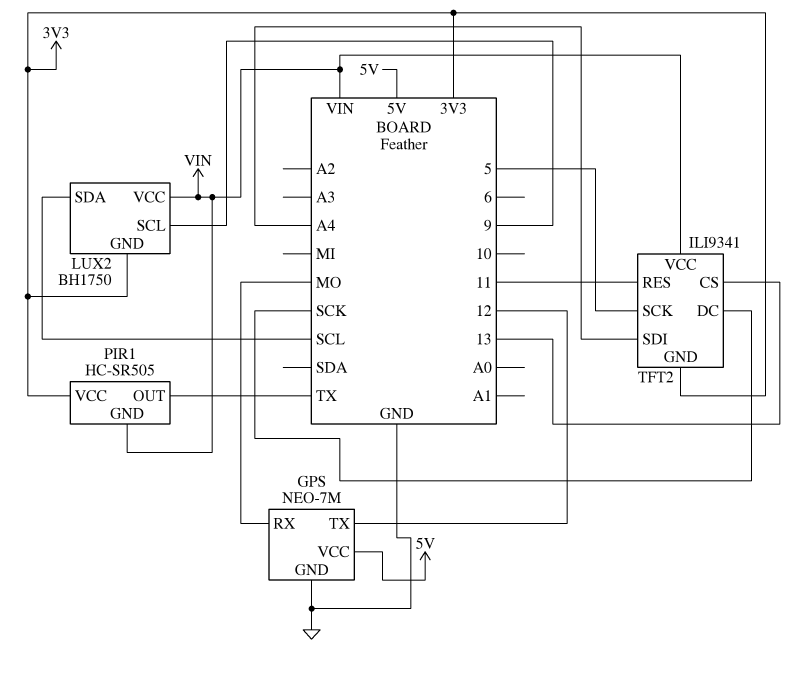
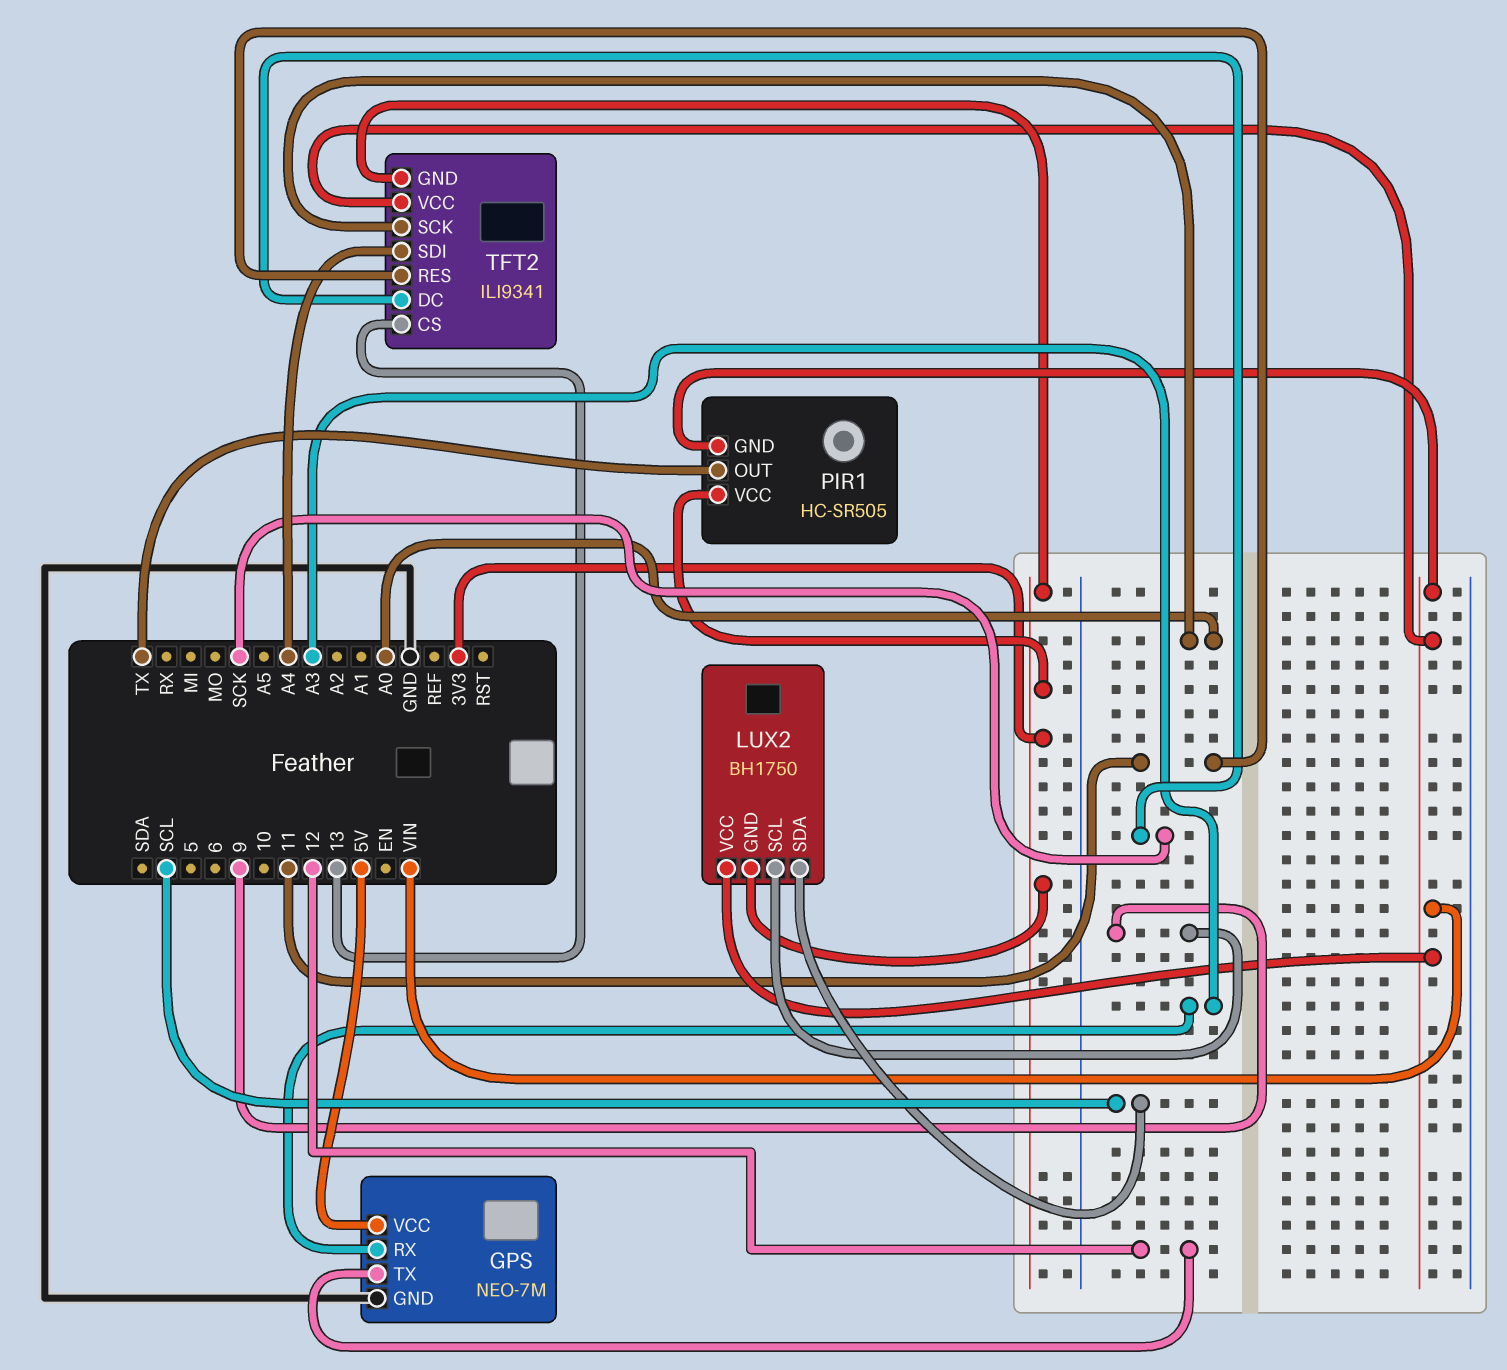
GPS pin RX: MO -> A3
TFT2 pin SCK: 5 -> A0

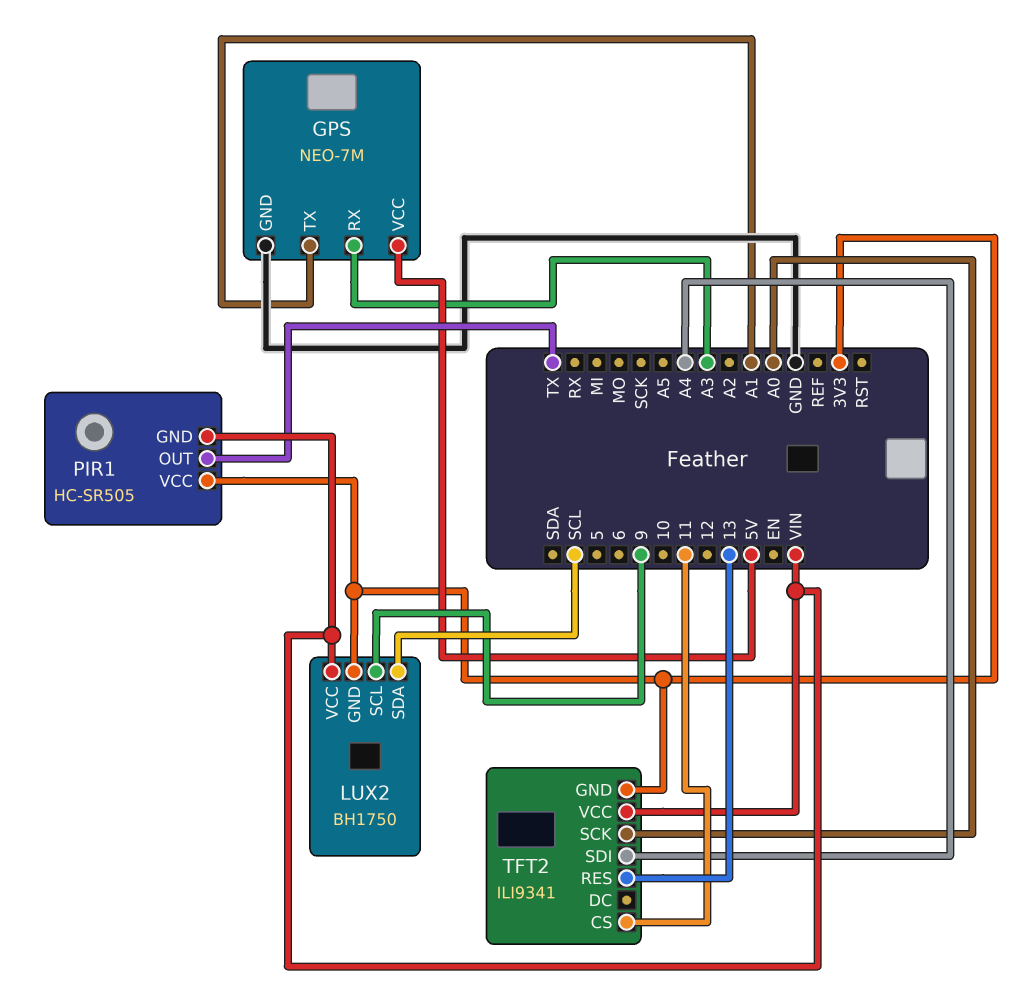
GPS pin TX: 12 -> A1
TFT2 pin CS: 13 -> 11
TFT2 pin DC: SCK -> none
TFT2 pin RES: 11 -> 13

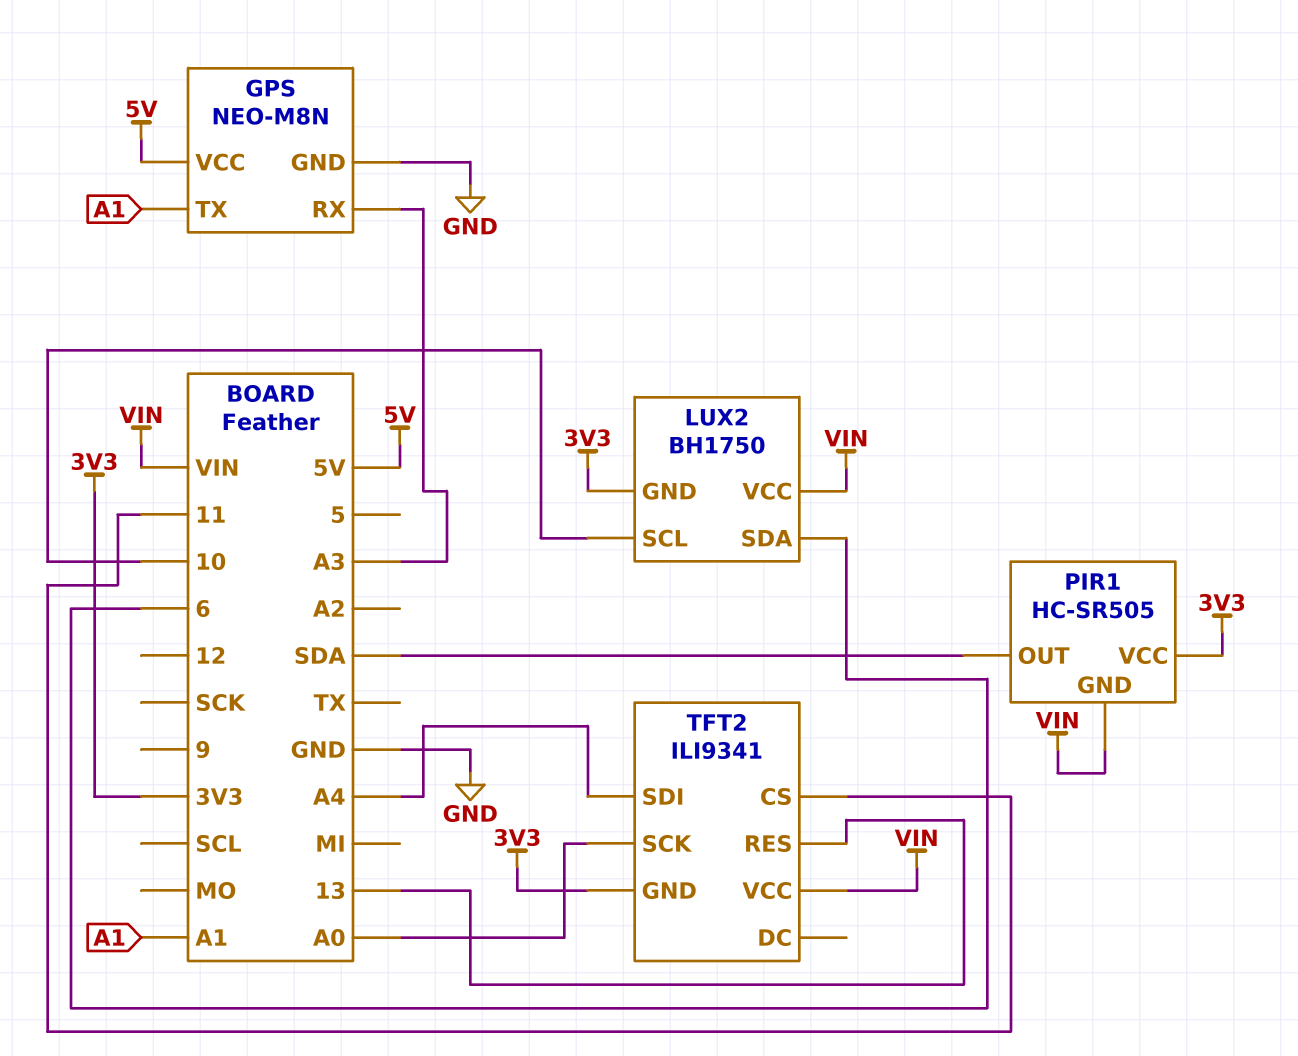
GPS: NEO-7M -> NEO-M8N
LUX2 pin SCL: 9 -> 10
LUX2 pin SDA: SCL -> 6
PIR1 pin OUT: TX -> SDA

